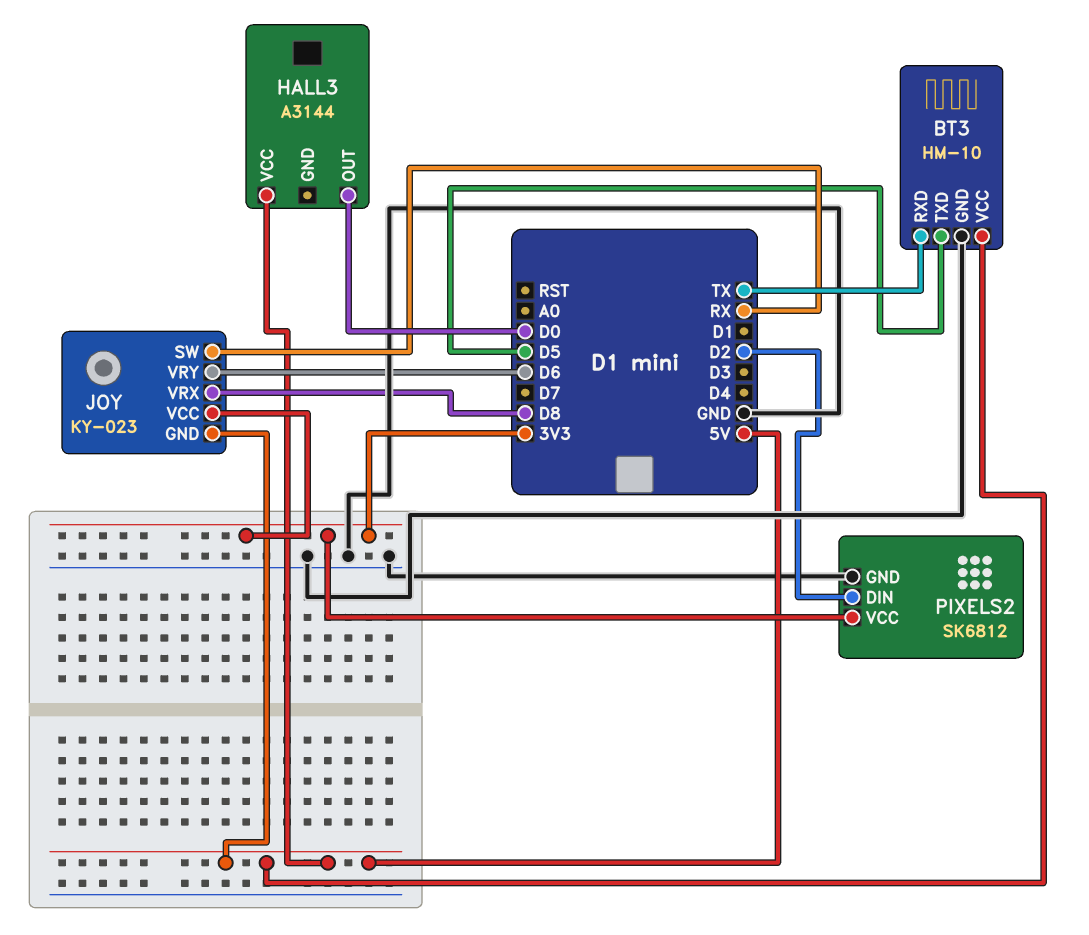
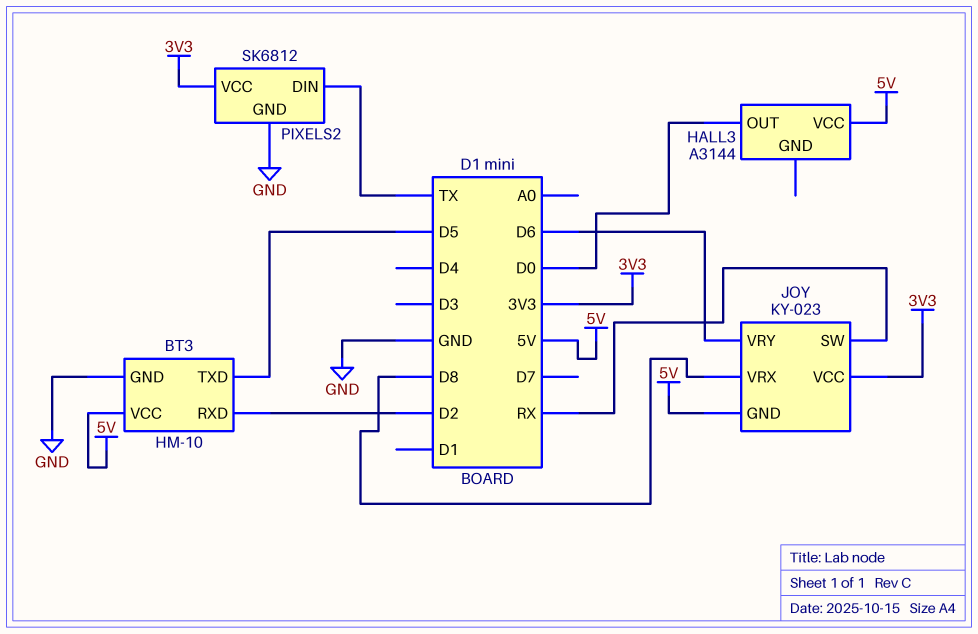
BT3 pin RXD: TX -> D2
PIXELS2 pin DIN: D2 -> TX

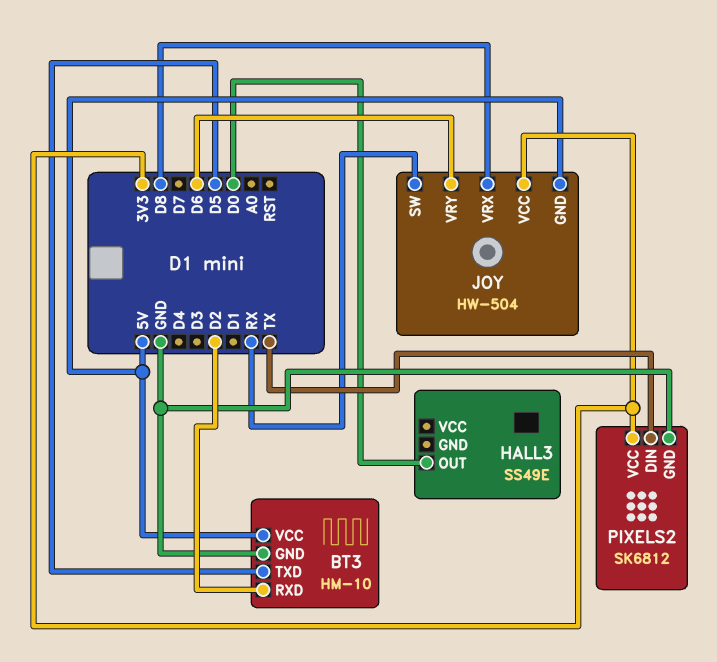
HALL3: A3144 -> SS49E
HALL3 pin VCC: 5V -> none
JOY: KY-023 -> HW-504

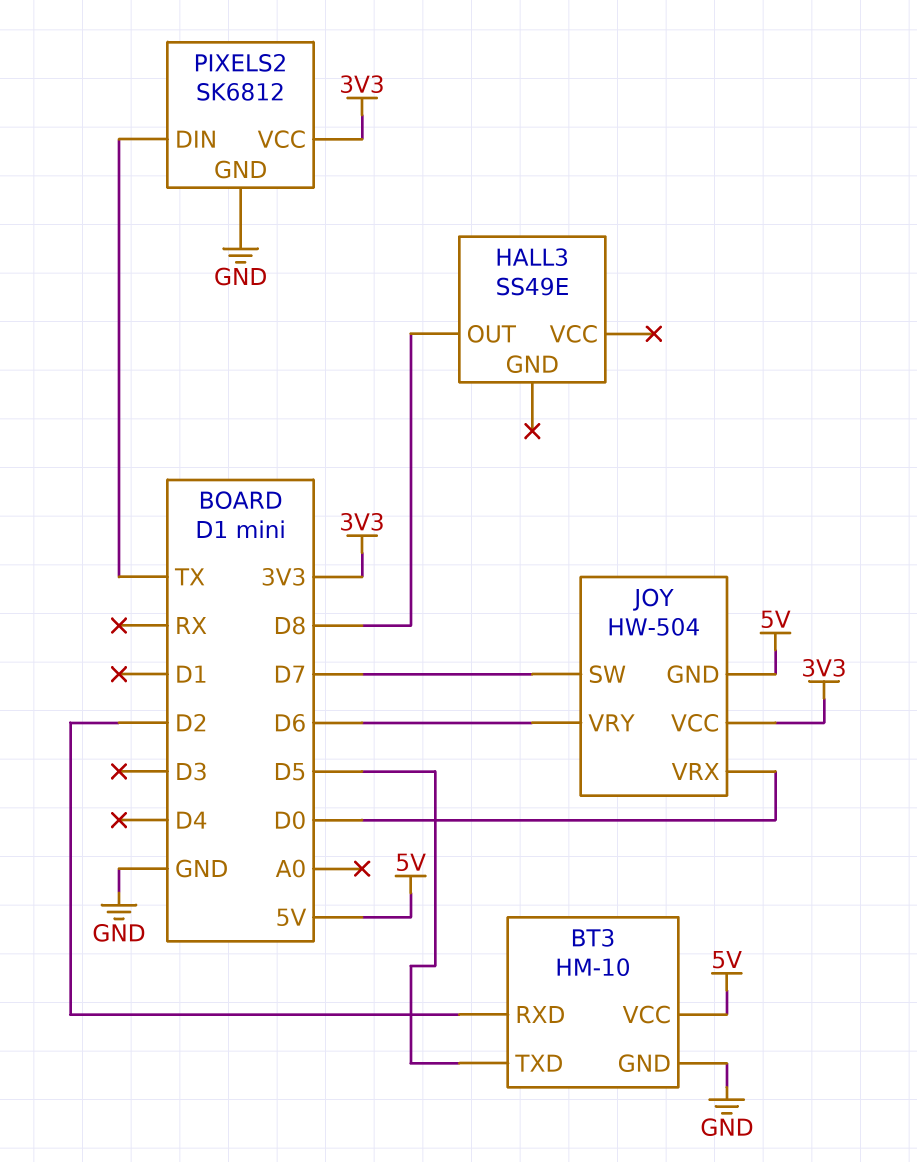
HALL3 pin OUT: D0 -> D8
JOY pin SW: RX -> D7
JOY pin VRX: D8 -> D0

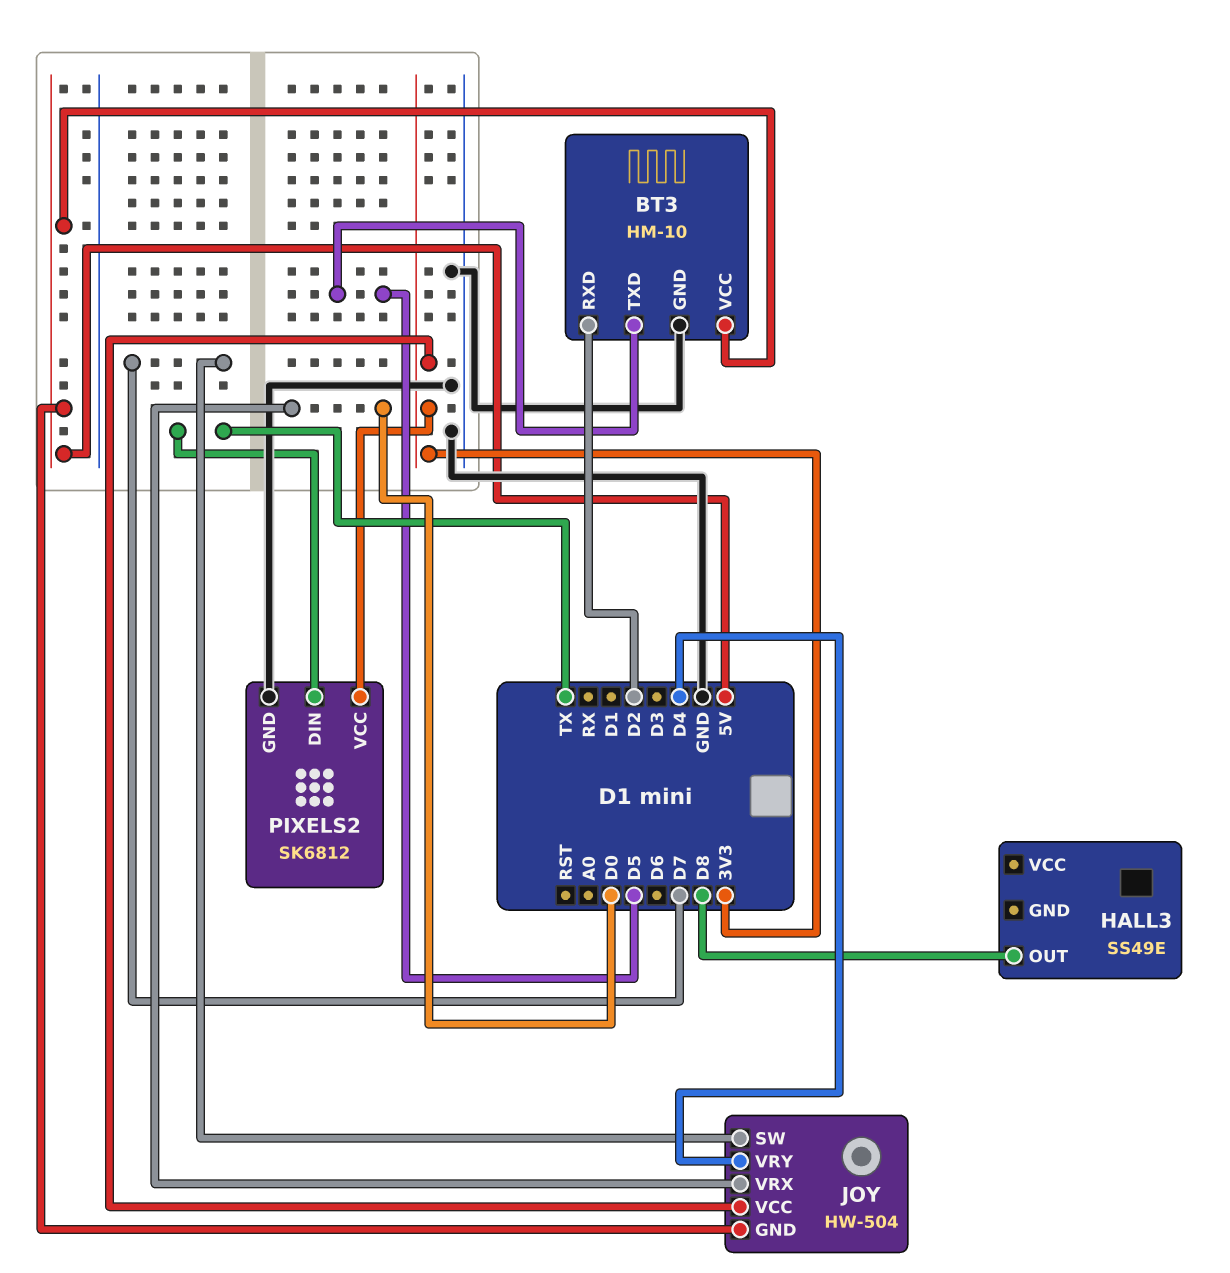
JOY pin VRY: D6 -> D4

